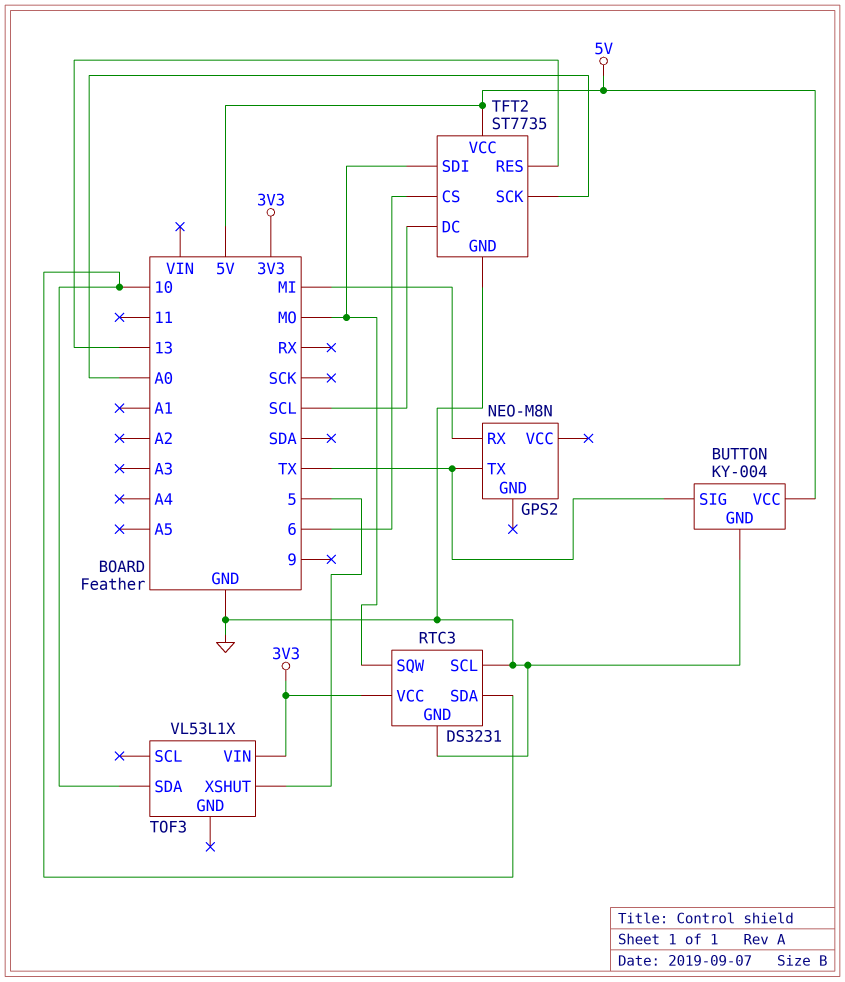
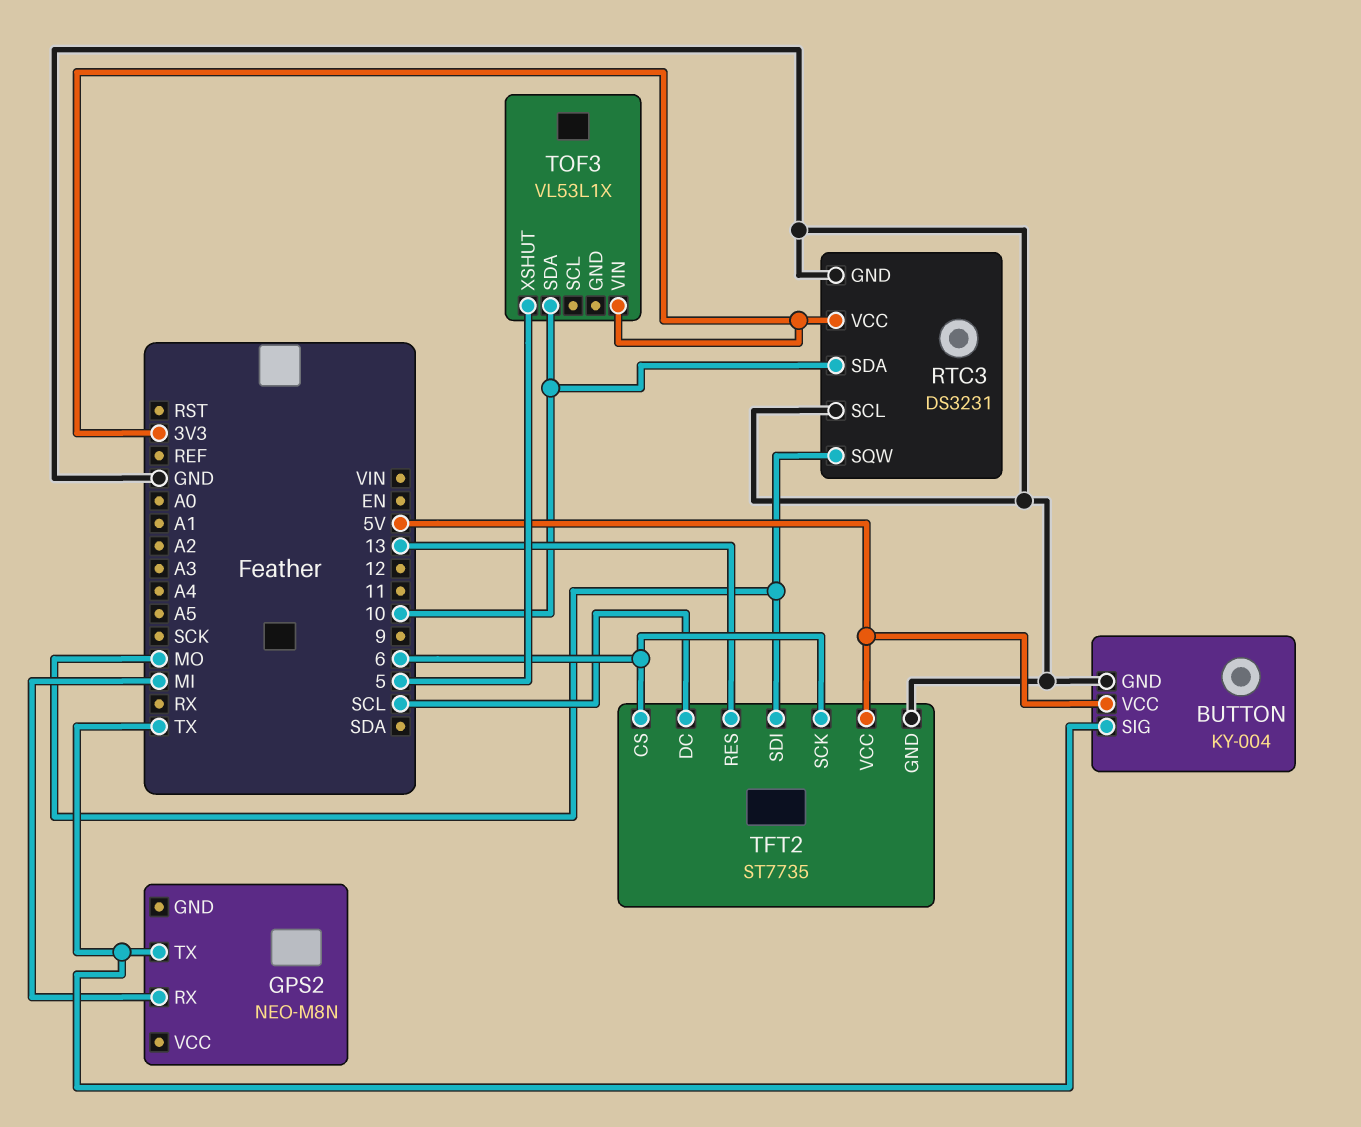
TFT2 pin SCK: A0 -> 6

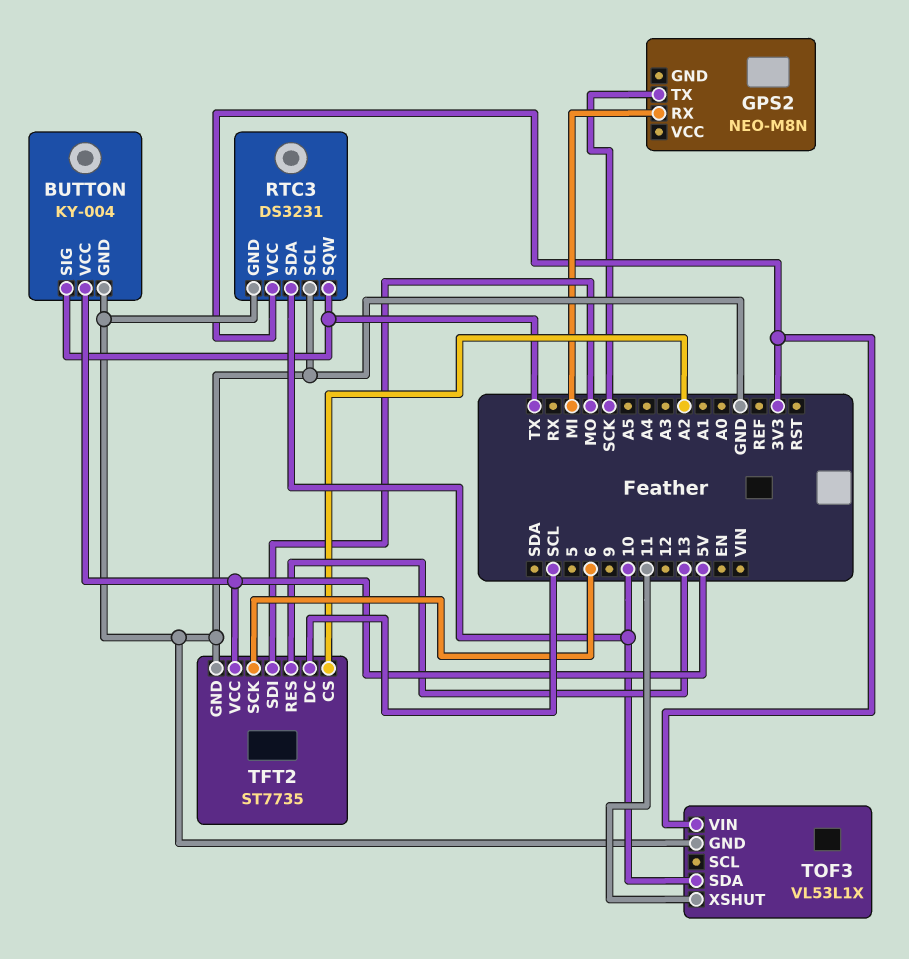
GPS2 pin TX: TX -> SCK
RTC3 pin SQW: MO -> TX
TFT2 pin CS: 6 -> A2
TOF3 pin GND: none -> GND
TOF3 pin XSHUT: 5 -> 11

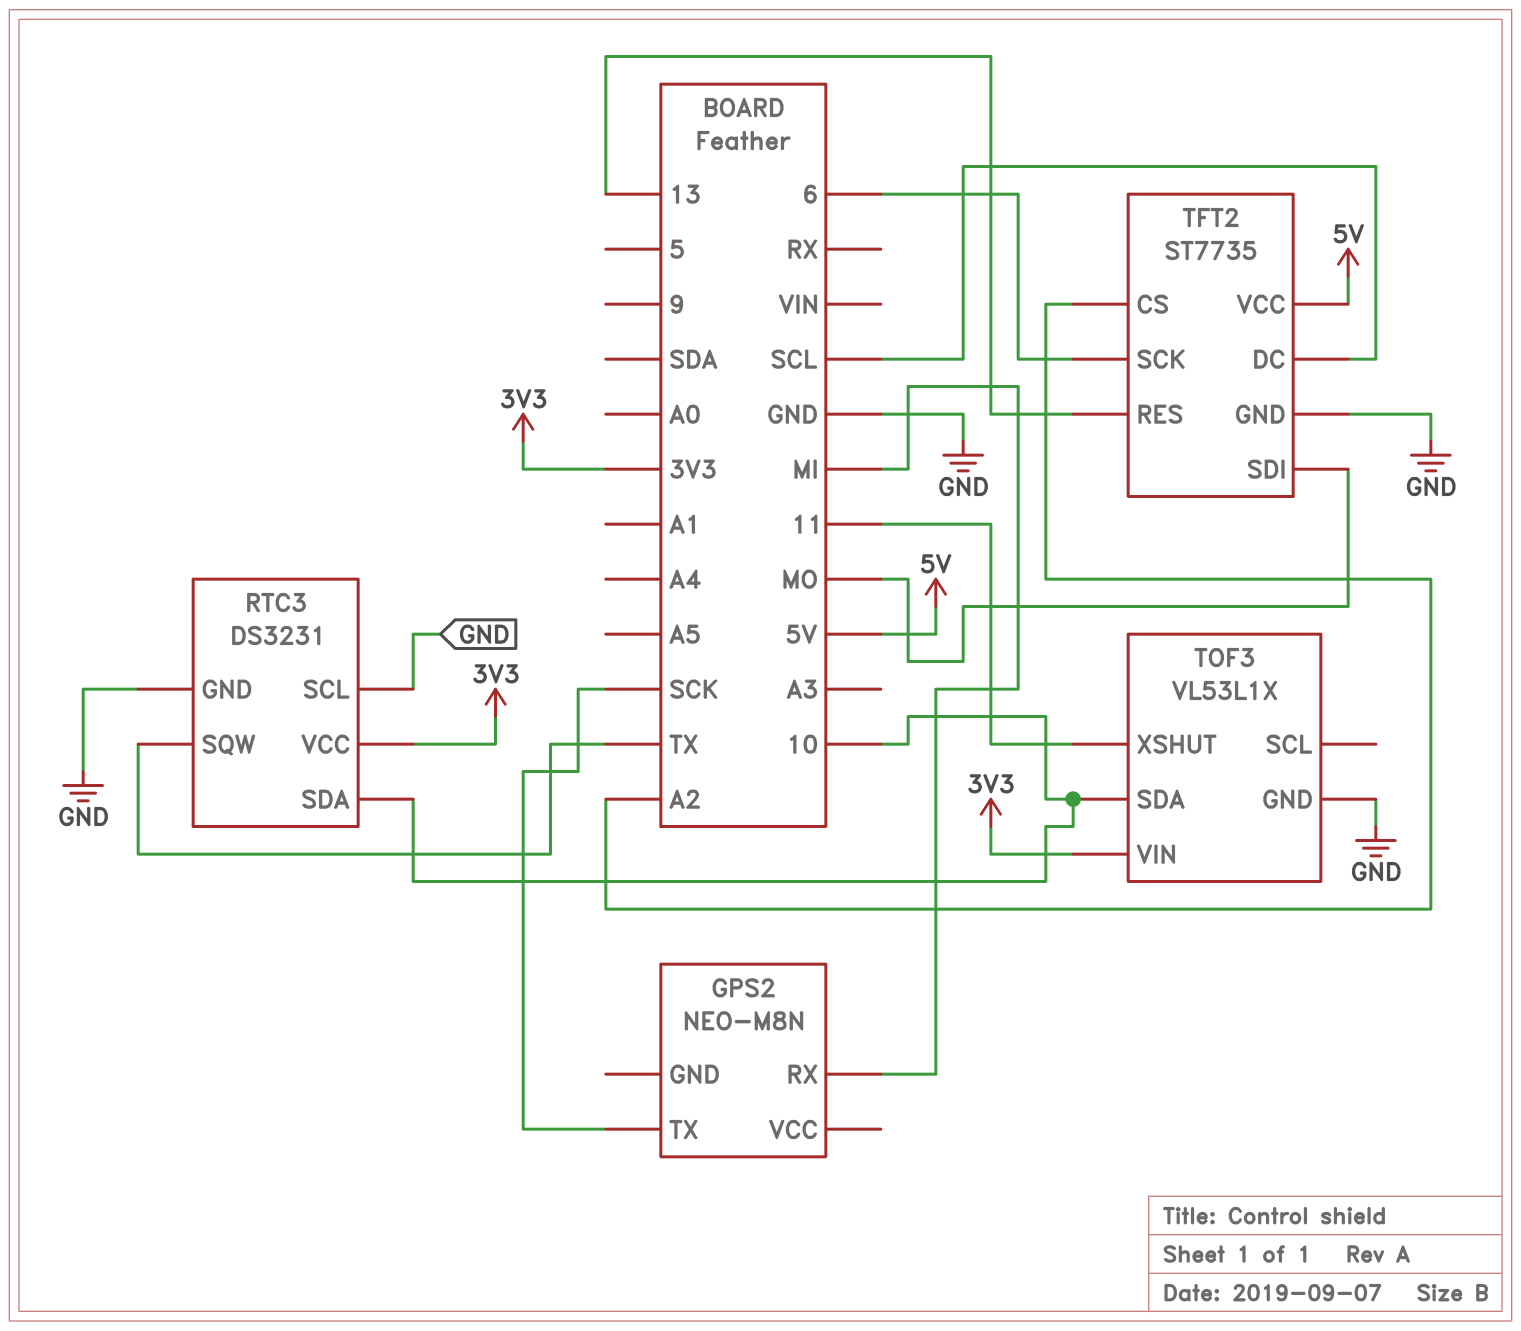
BUTTON: KY-004 -> none
BUTTON pin GND: GND -> none
BUTTON pin SIG: TX -> none
BUTTON pin VCC: 5V -> none

